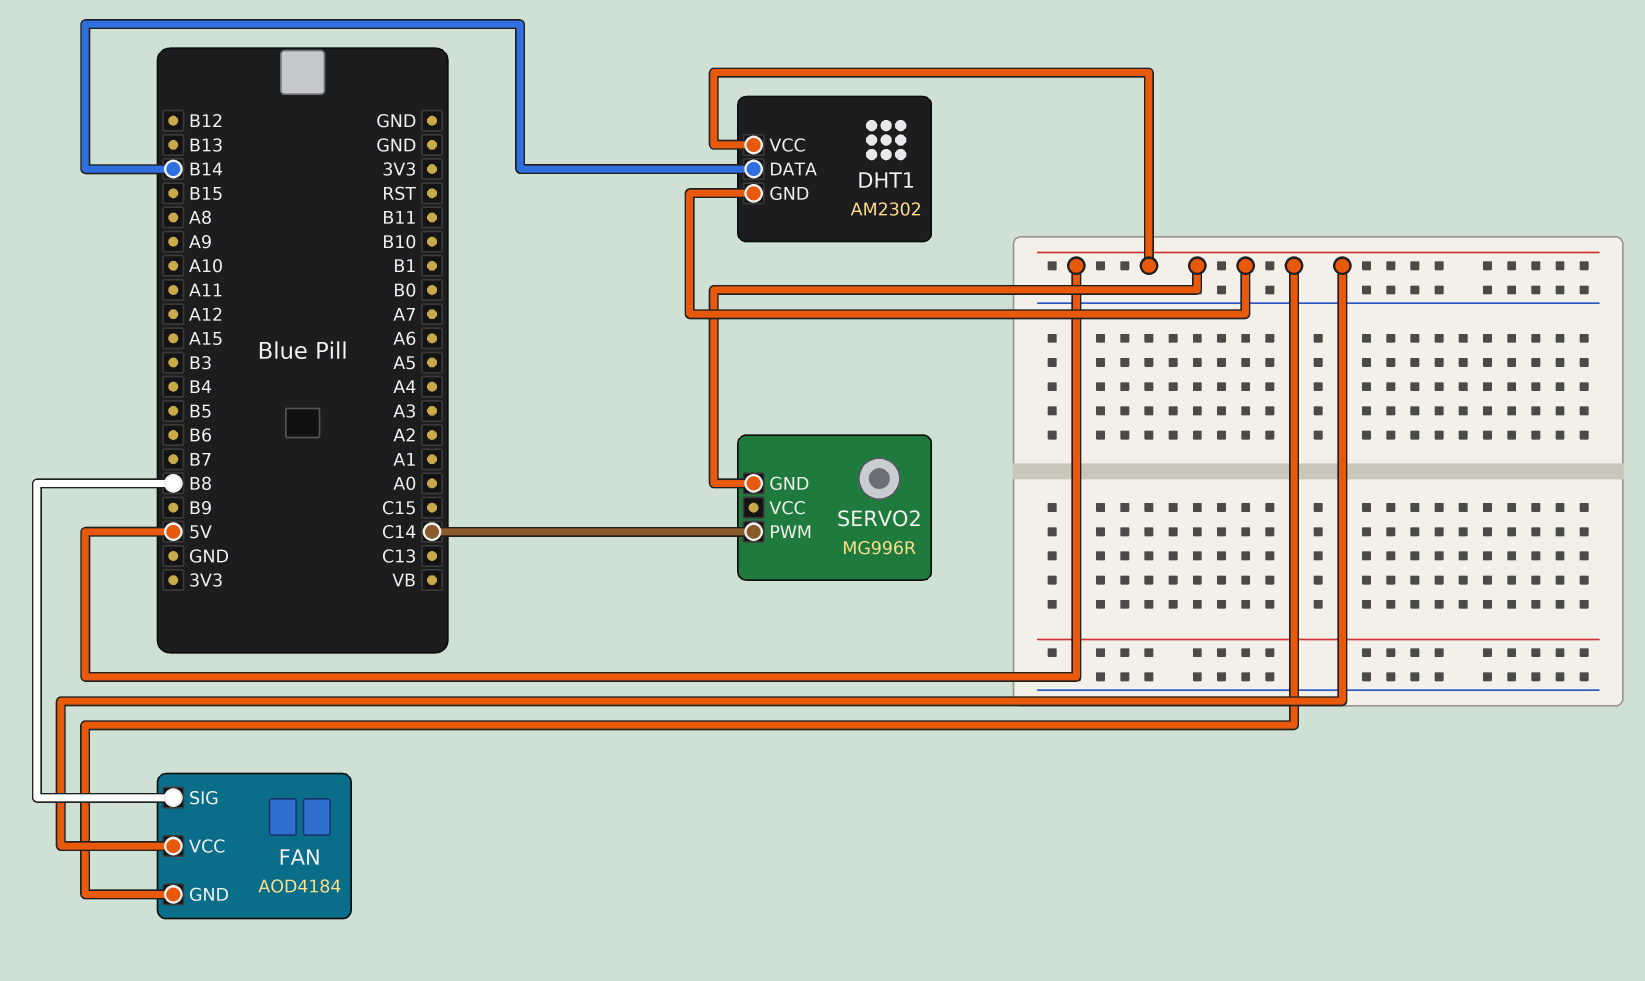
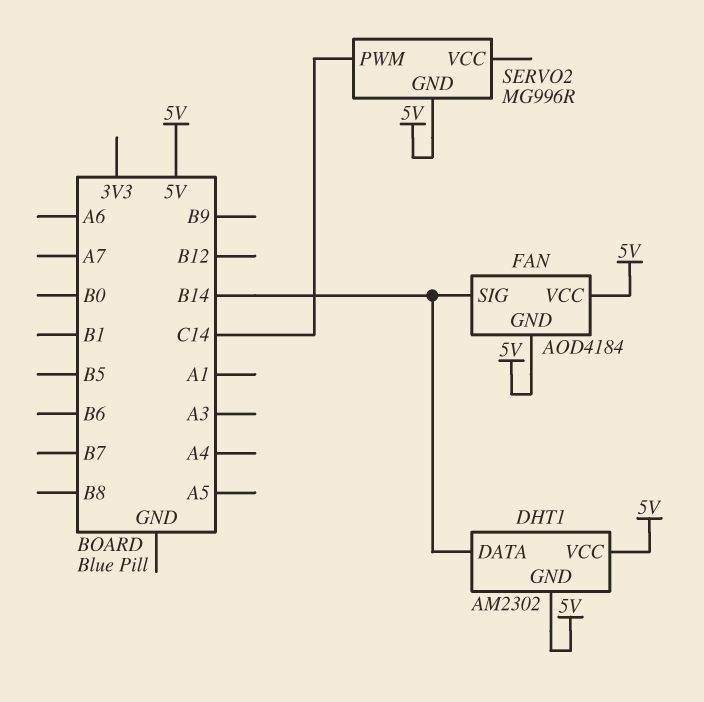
FAN pin SIG: B8 -> B14

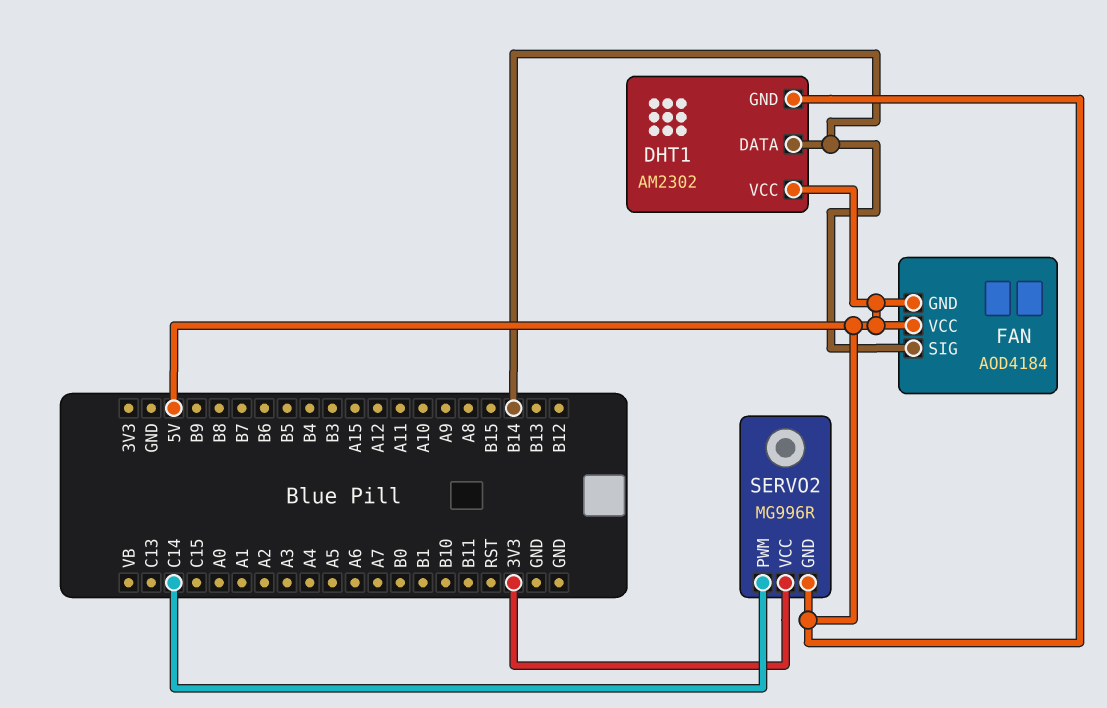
SERVO2 pin VCC: none -> 3V3

